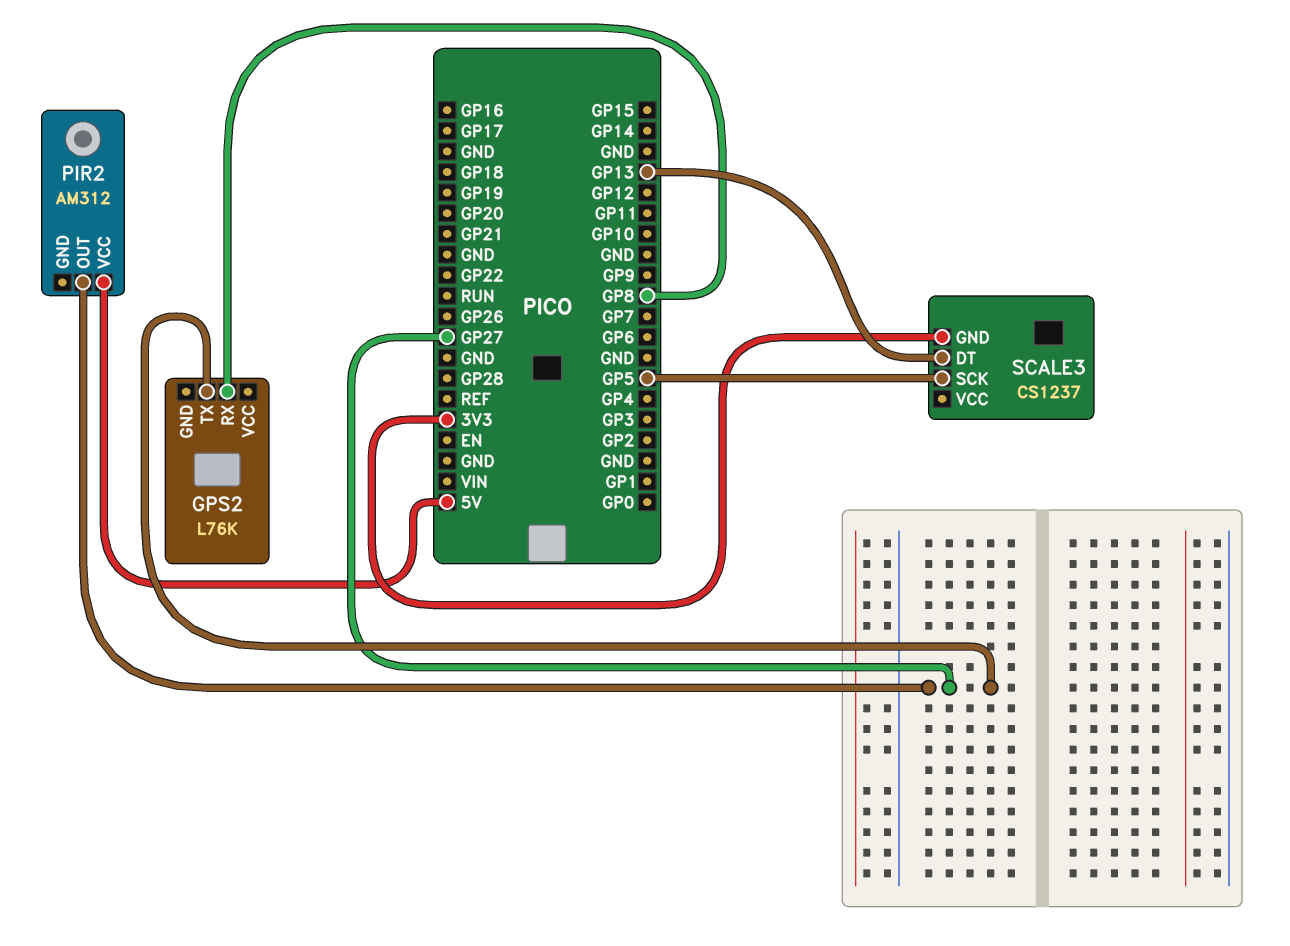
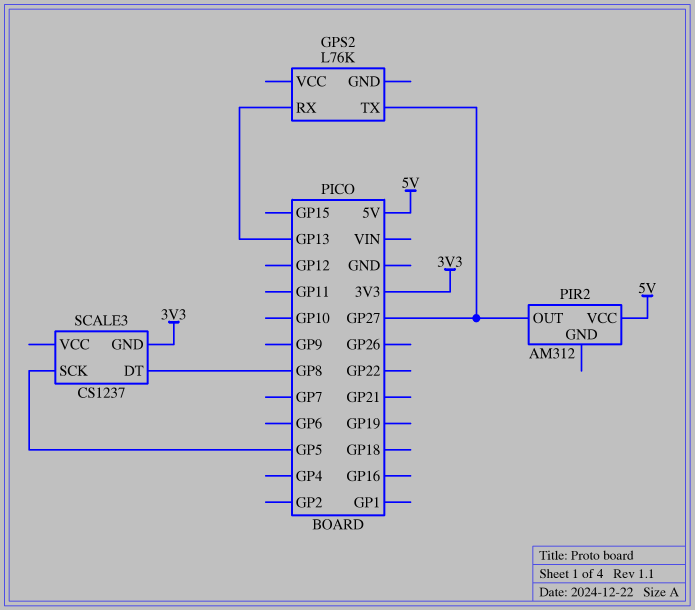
GPS2 pin RX: GP8 -> GP13
SCALE3 pin DT: GP13 -> GP8

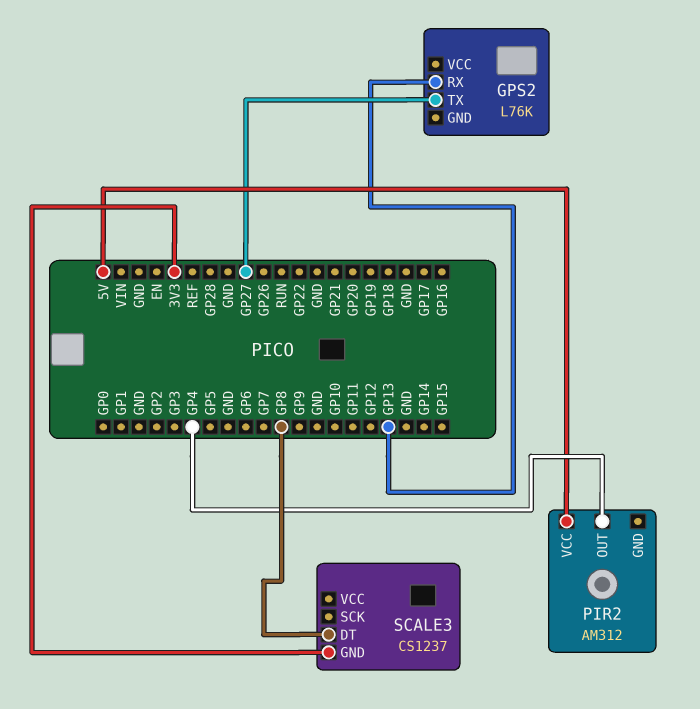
PIR2 pin OUT: GP27 -> GP4
SCALE3 pin SCK: GP5 -> none

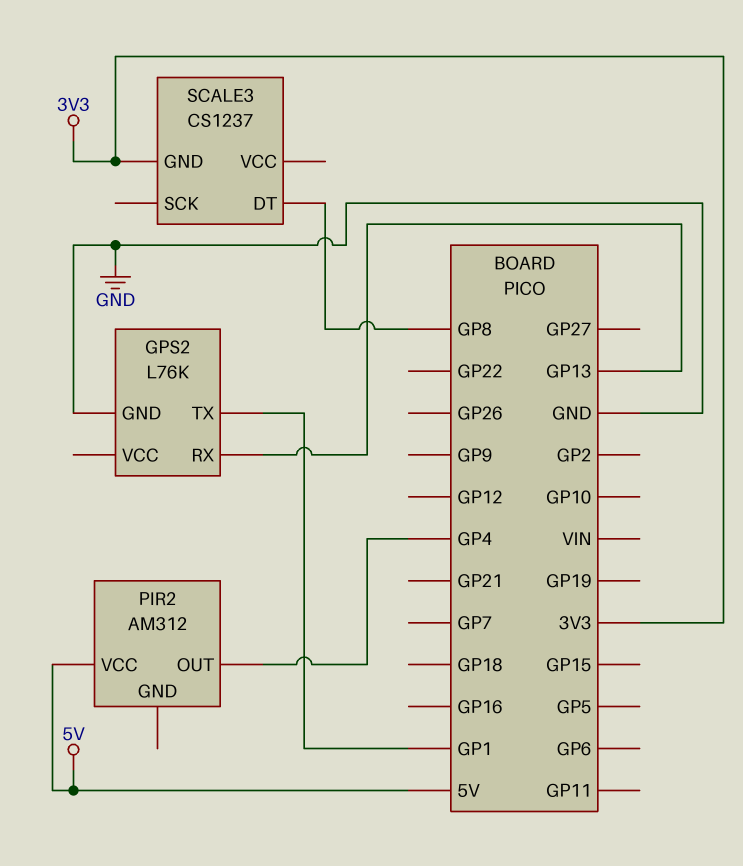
GPS2 pin GND: none -> GND
GPS2 pin TX: GP27 -> GP1

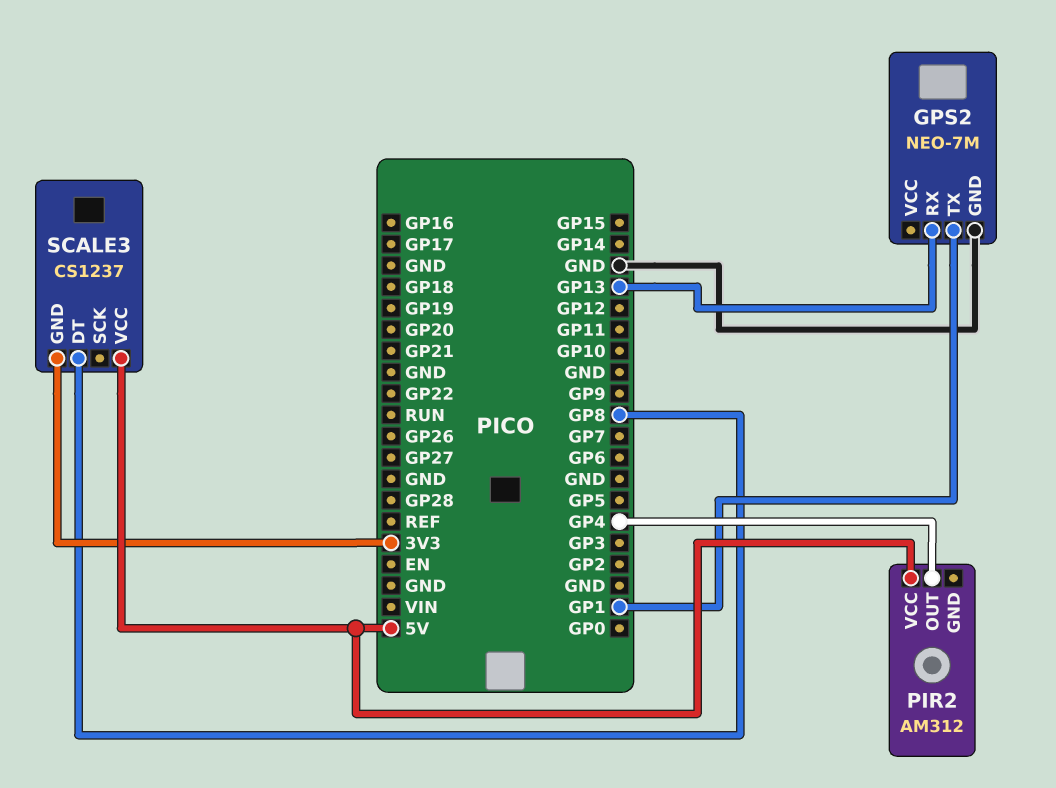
GPS2: L76K -> NEO-7M
SCALE3 pin VCC: none -> 5V

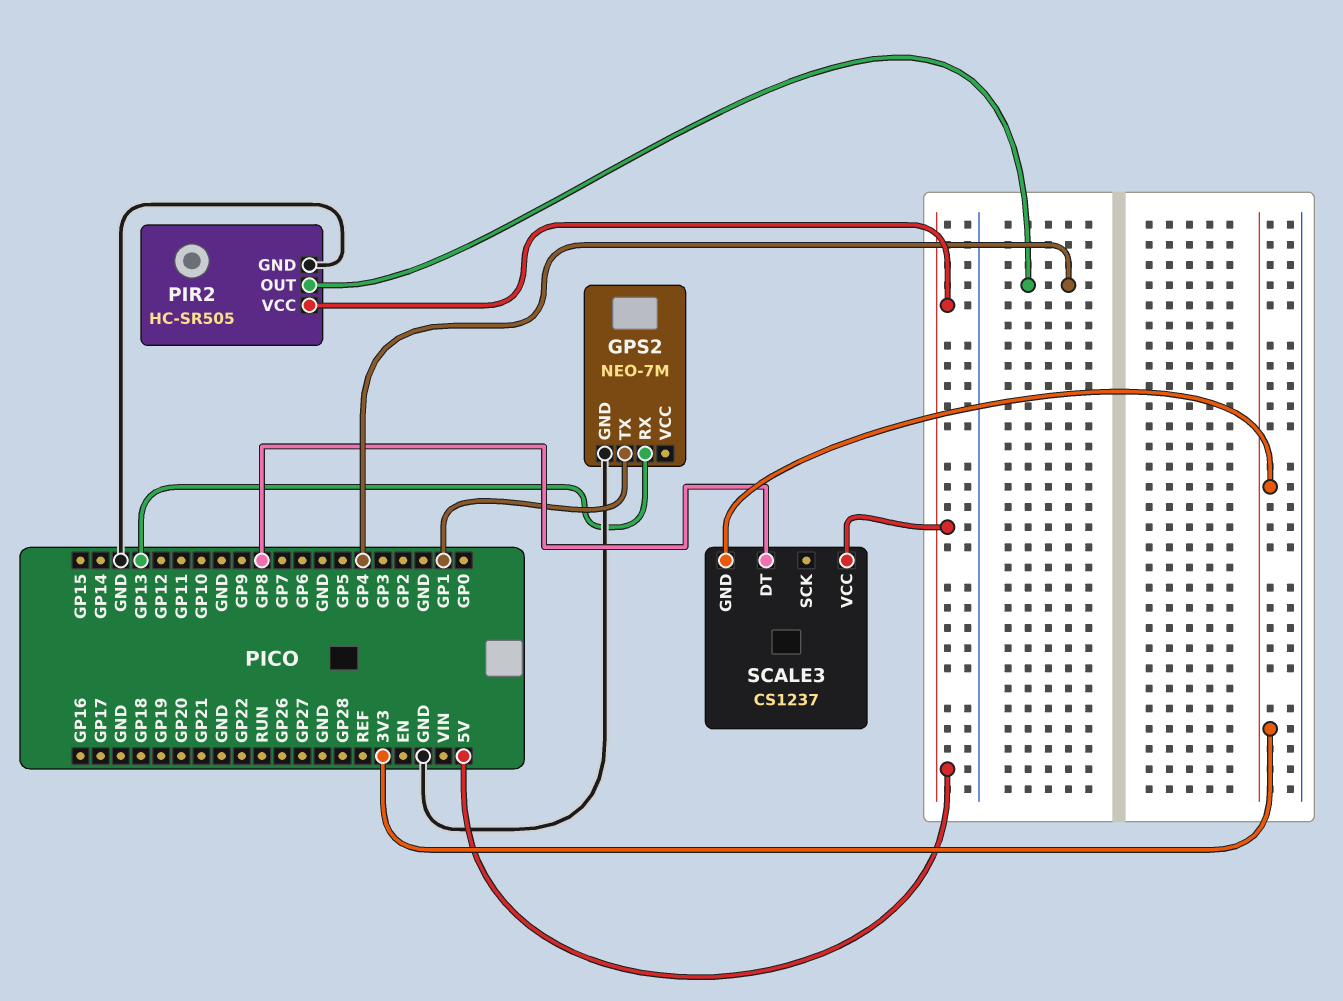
PIR2: AM312 -> HC-SR505
PIR2 pin GND: none -> GND

